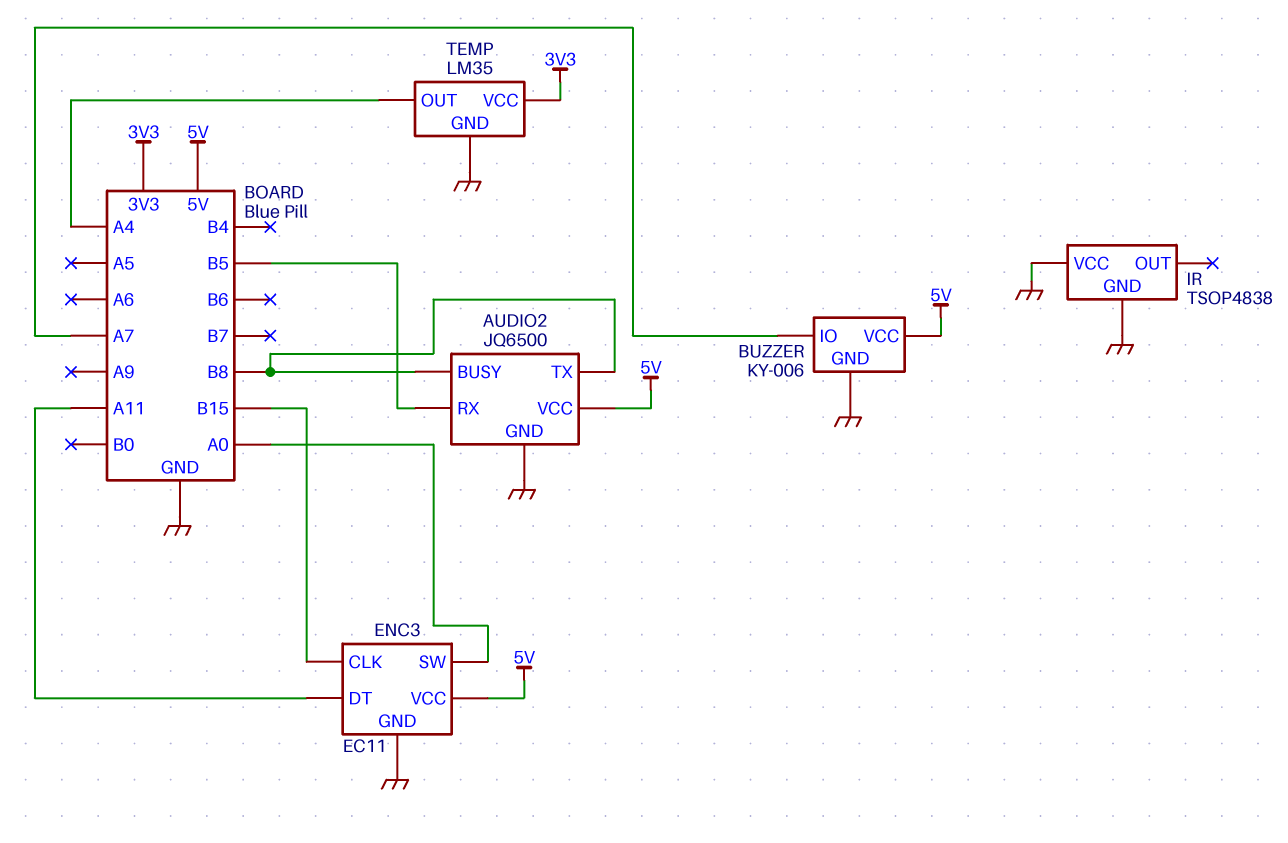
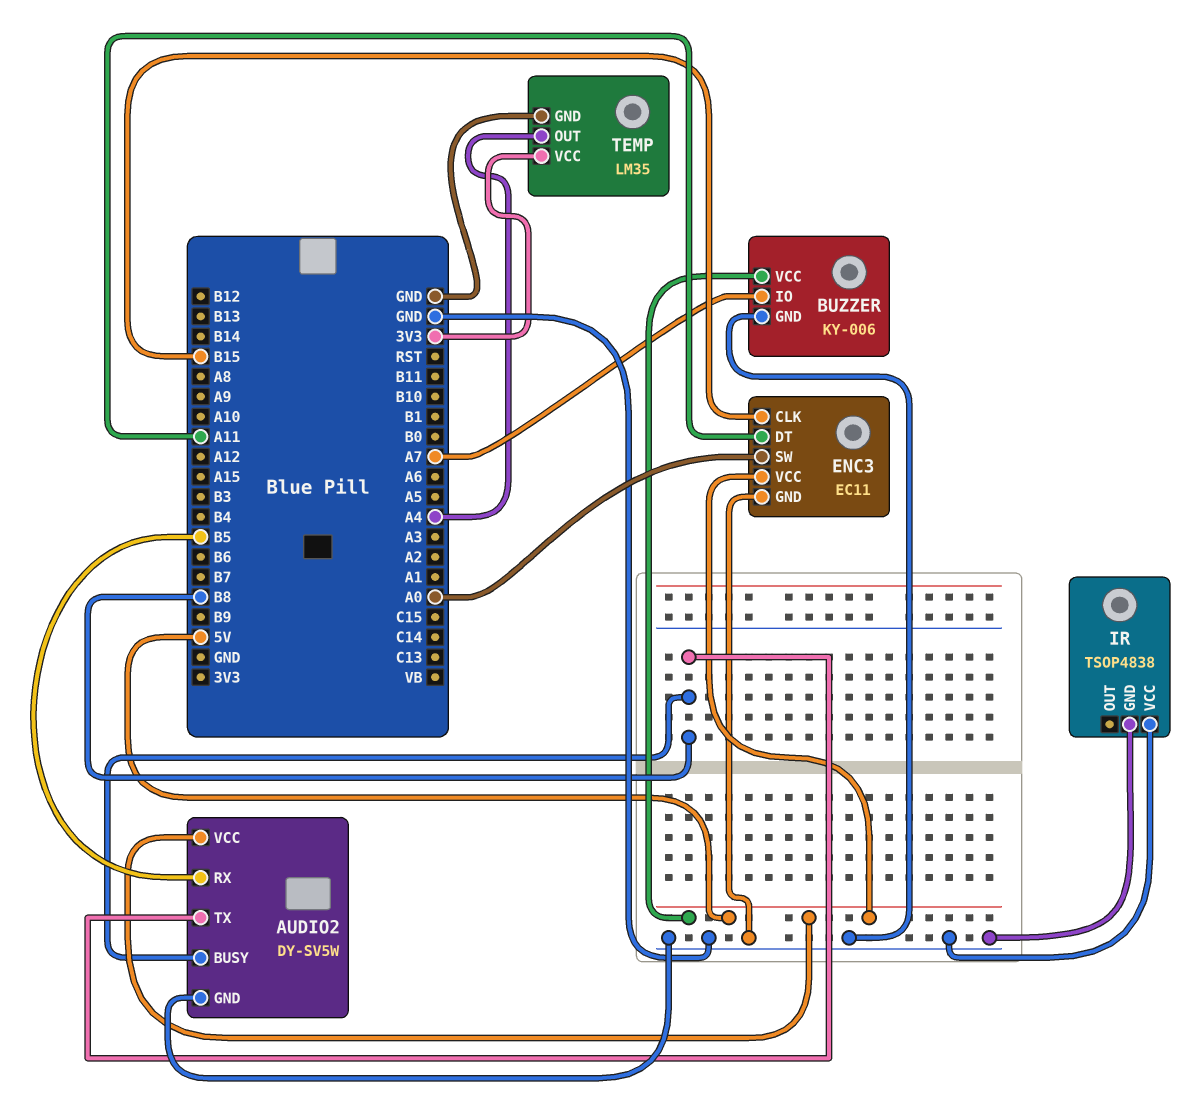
AUDIO2: JQ6500 -> DY-SV5W

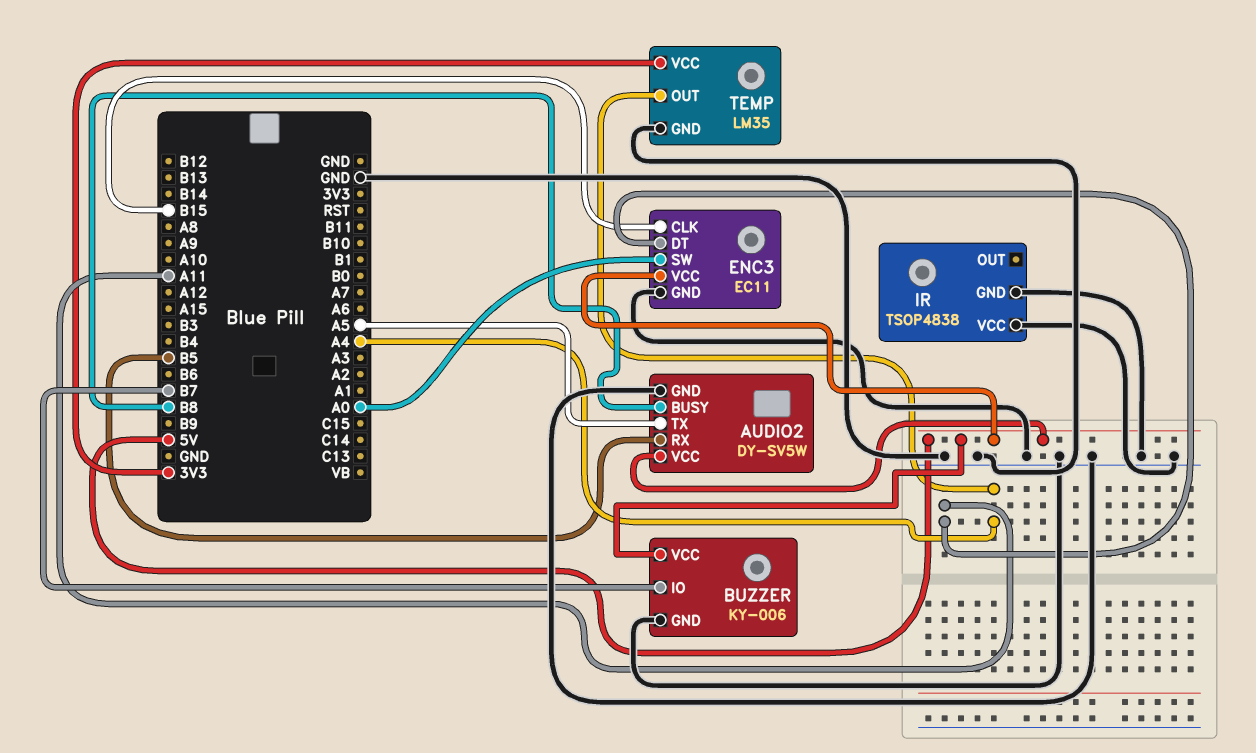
AUDIO2 pin TX: B8 -> A5
BUZZER pin IO: A7 -> B7

